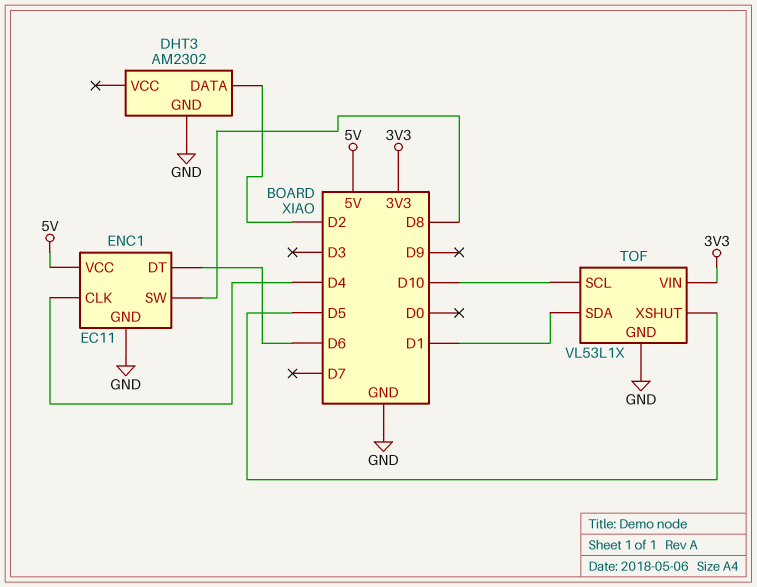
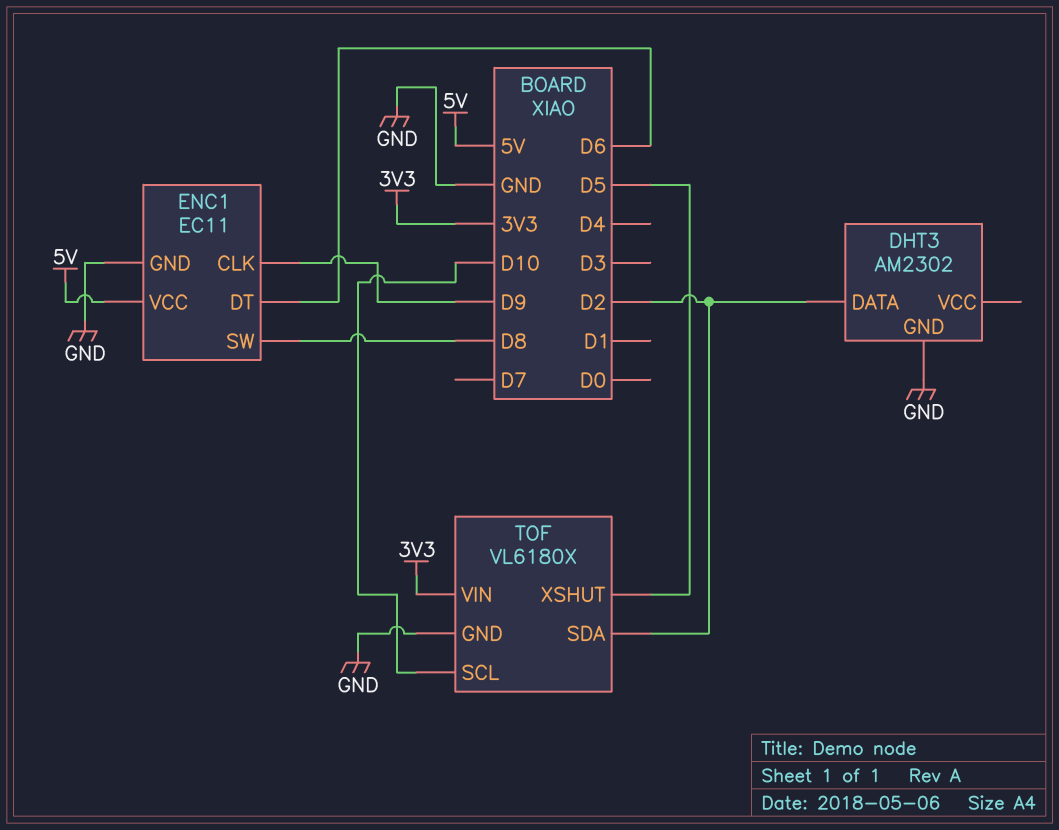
ENC1 pin CLK: D4 -> D9
TOF: VL53L1X -> VL6180X
TOF pin SDA: D1 -> D2

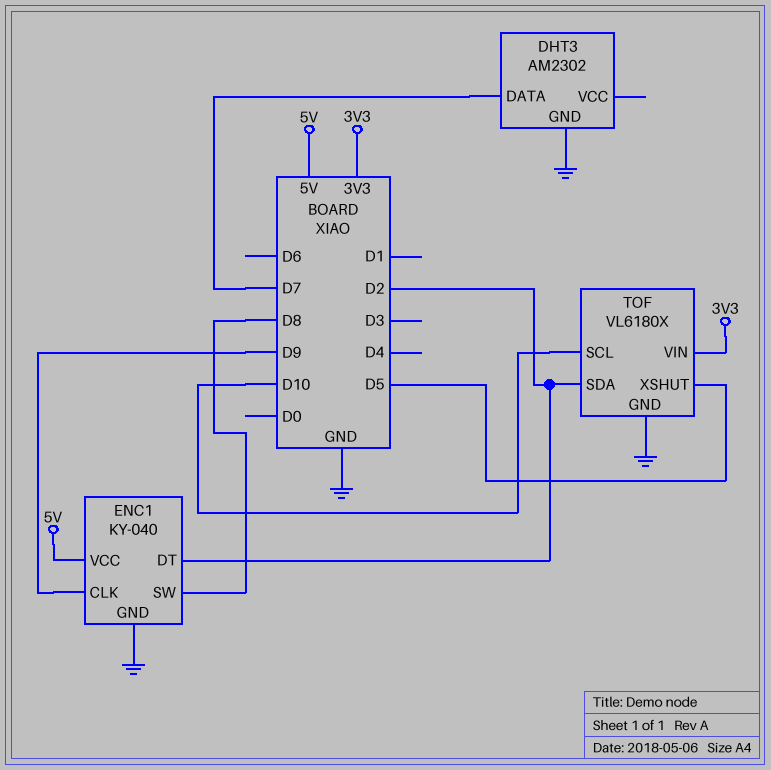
DHT3 pin DATA: D2 -> D7
ENC1: EC11 -> KY-040
ENC1 pin DT: D6 -> D2

